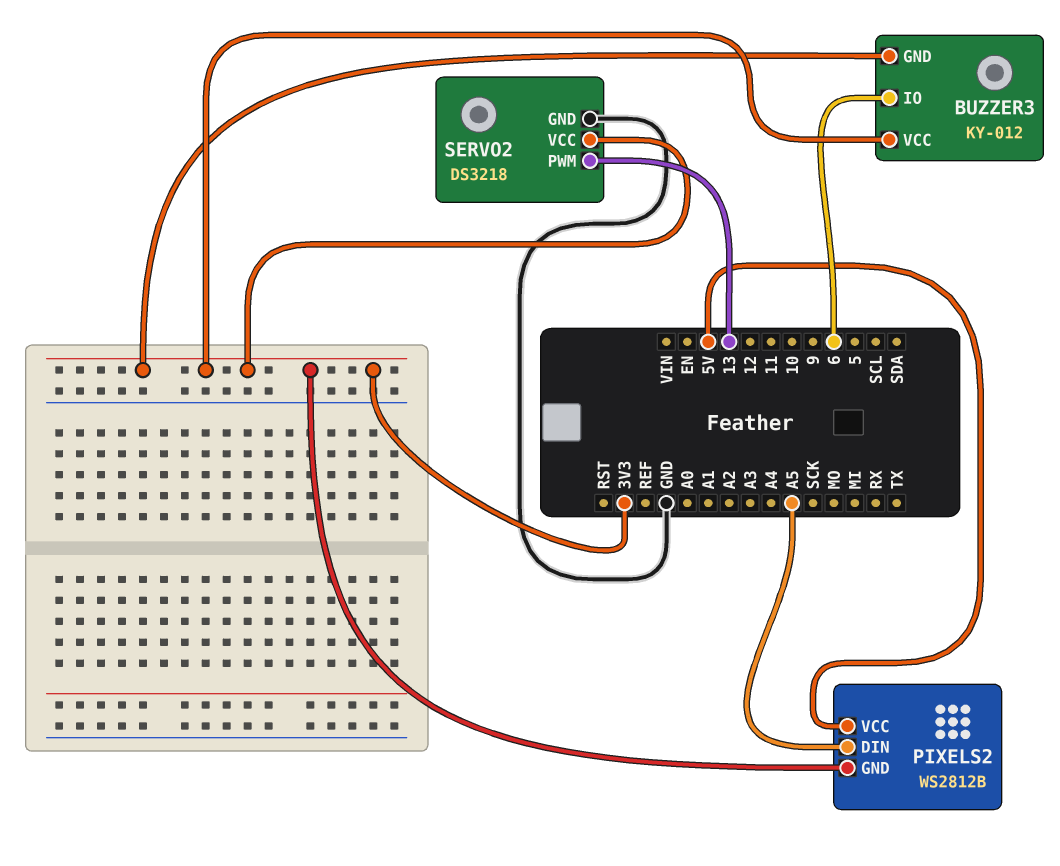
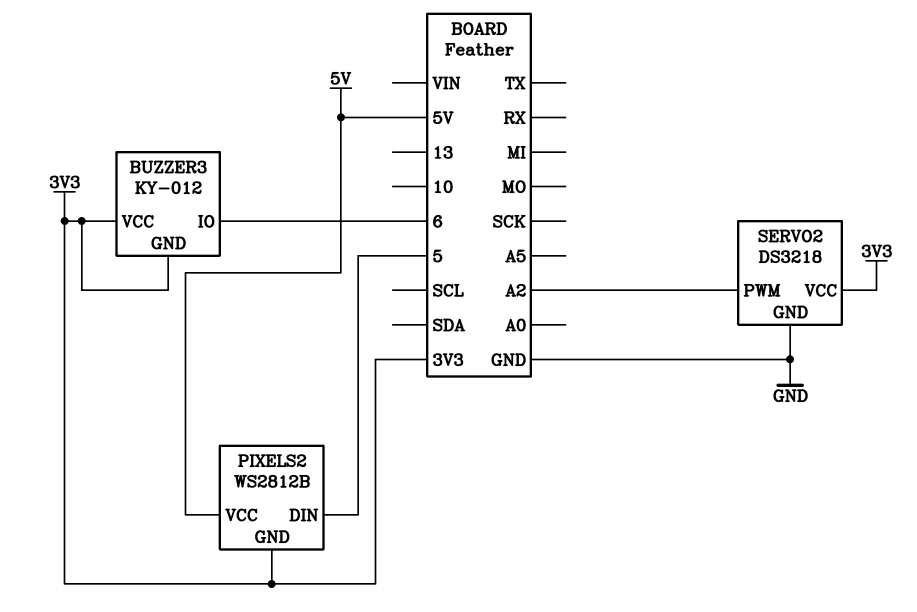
PIXELS2 pin DIN: A5 -> 5
SERVO2 pin PWM: 13 -> A2

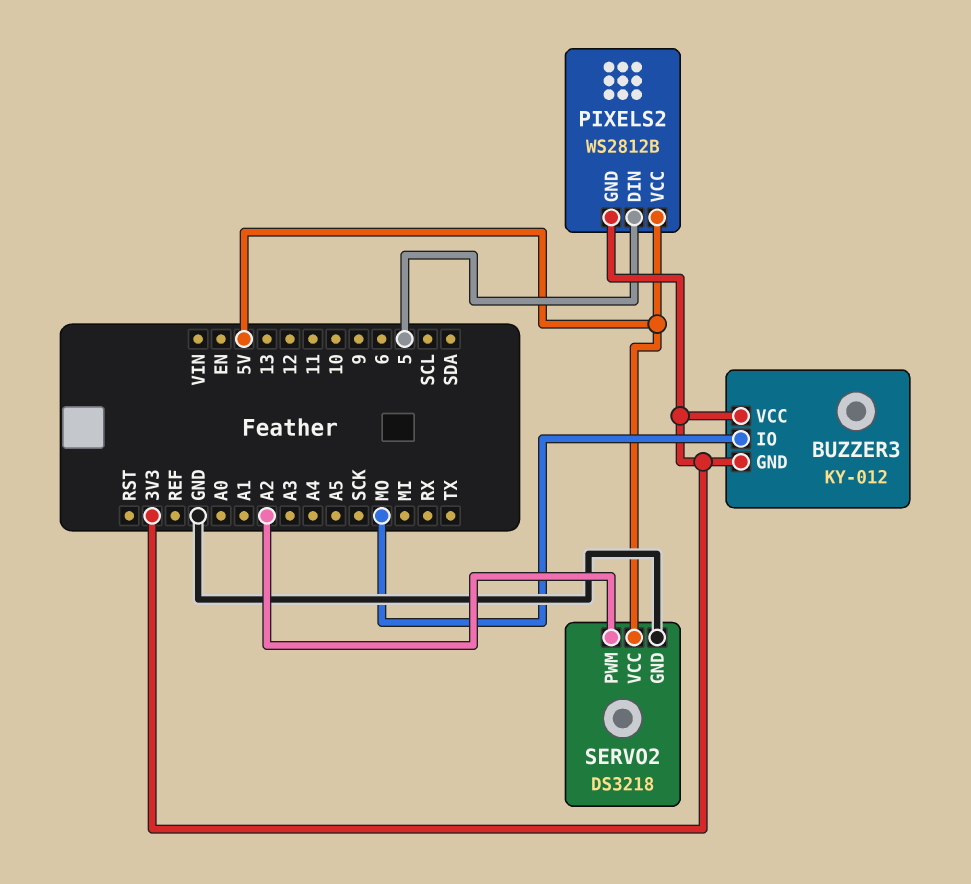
BUZZER3 pin IO: 6 -> MO
SERVO2 pin VCC: 3V3 -> 5V

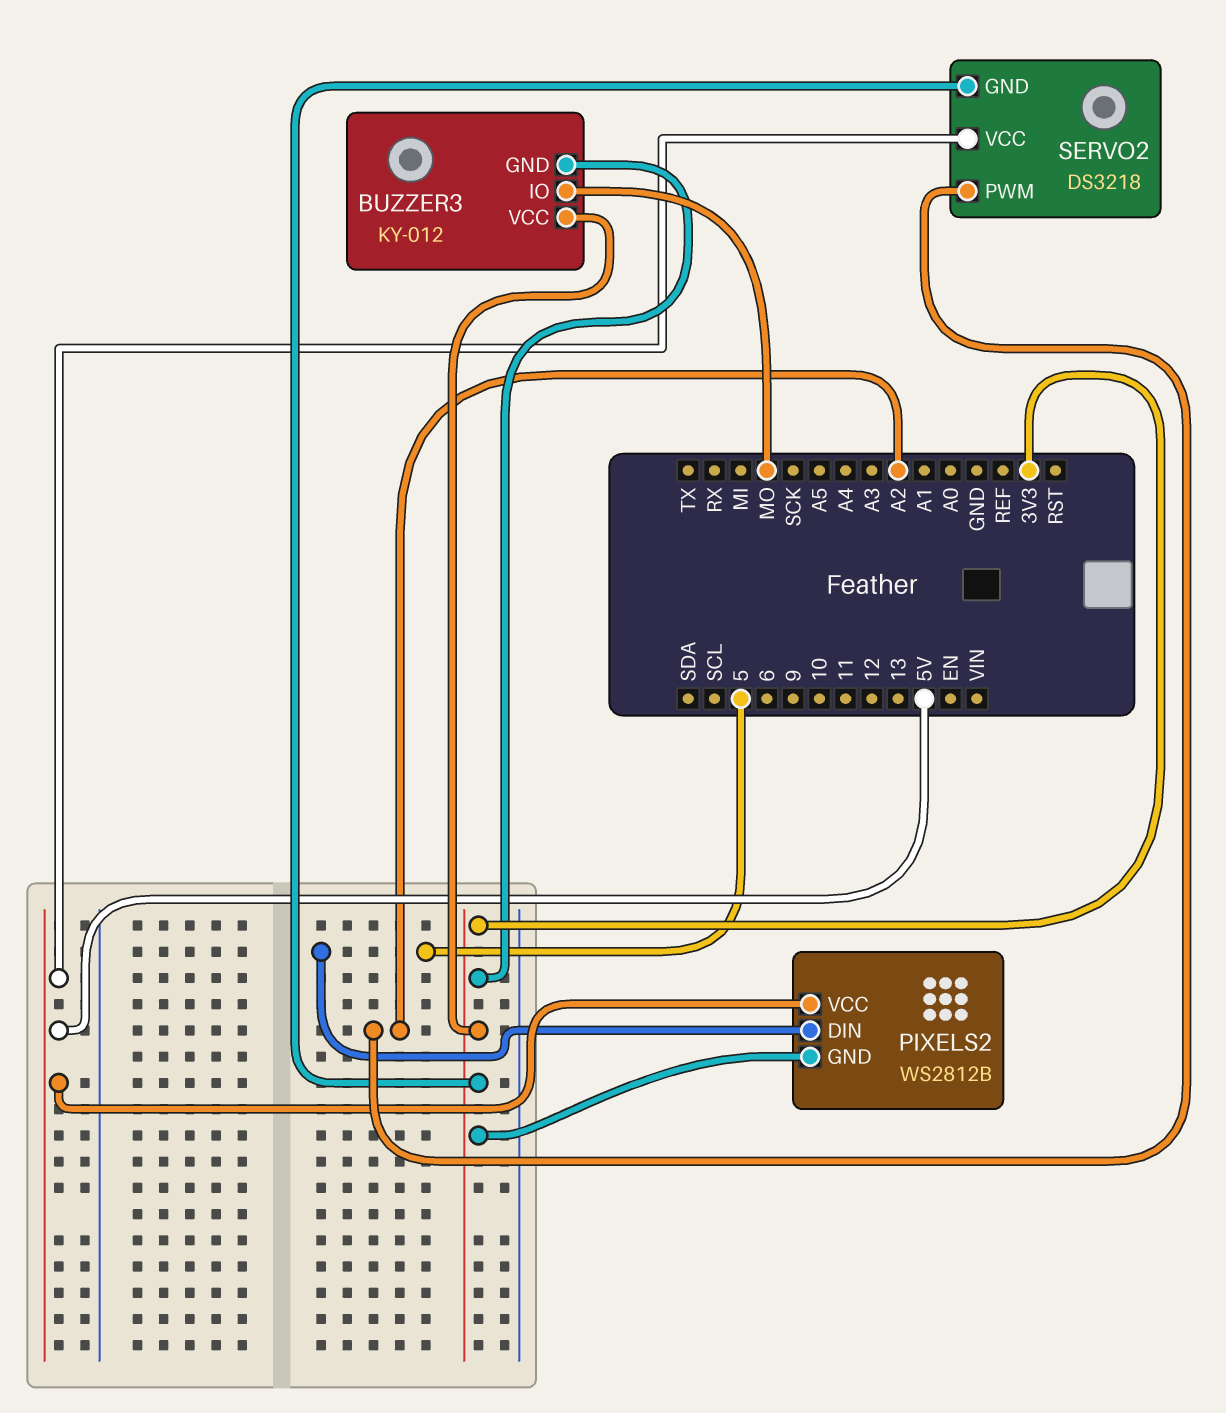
SERVO2 pin GND: GND -> 3V3

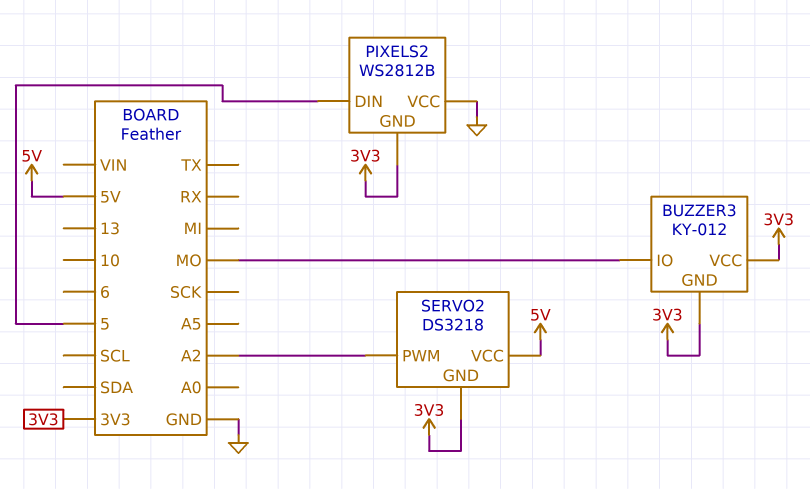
PIXELS2 pin VCC: 5V -> GND

